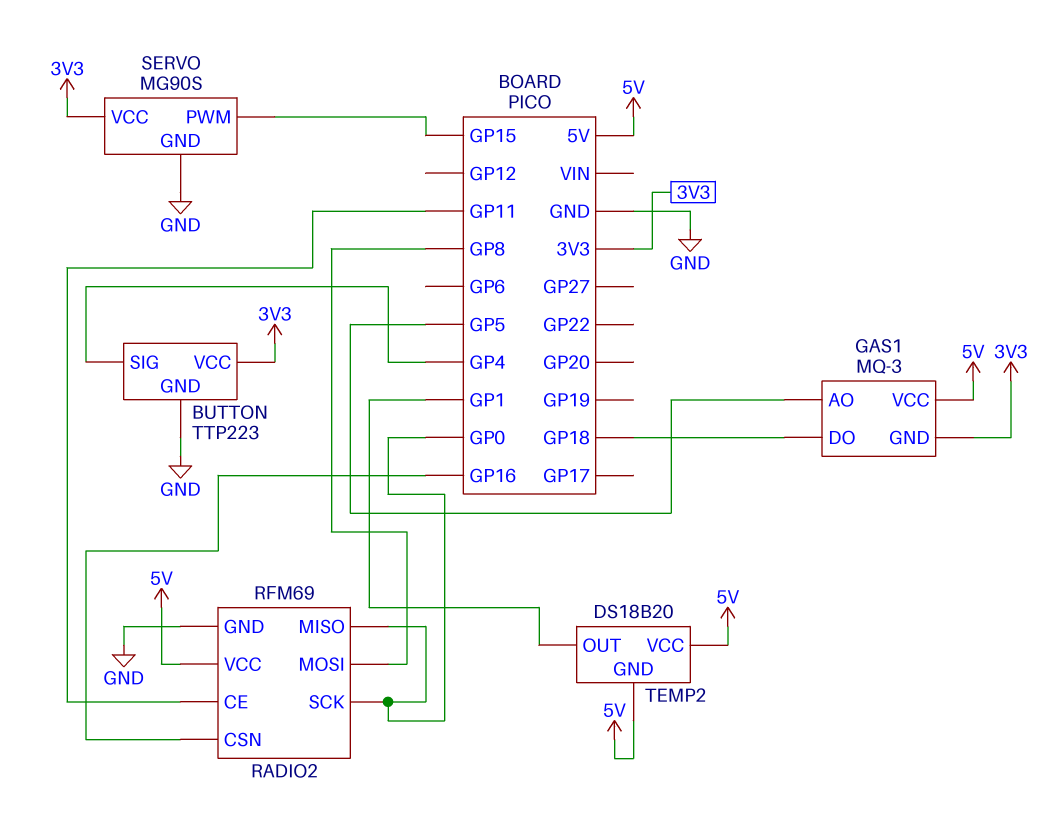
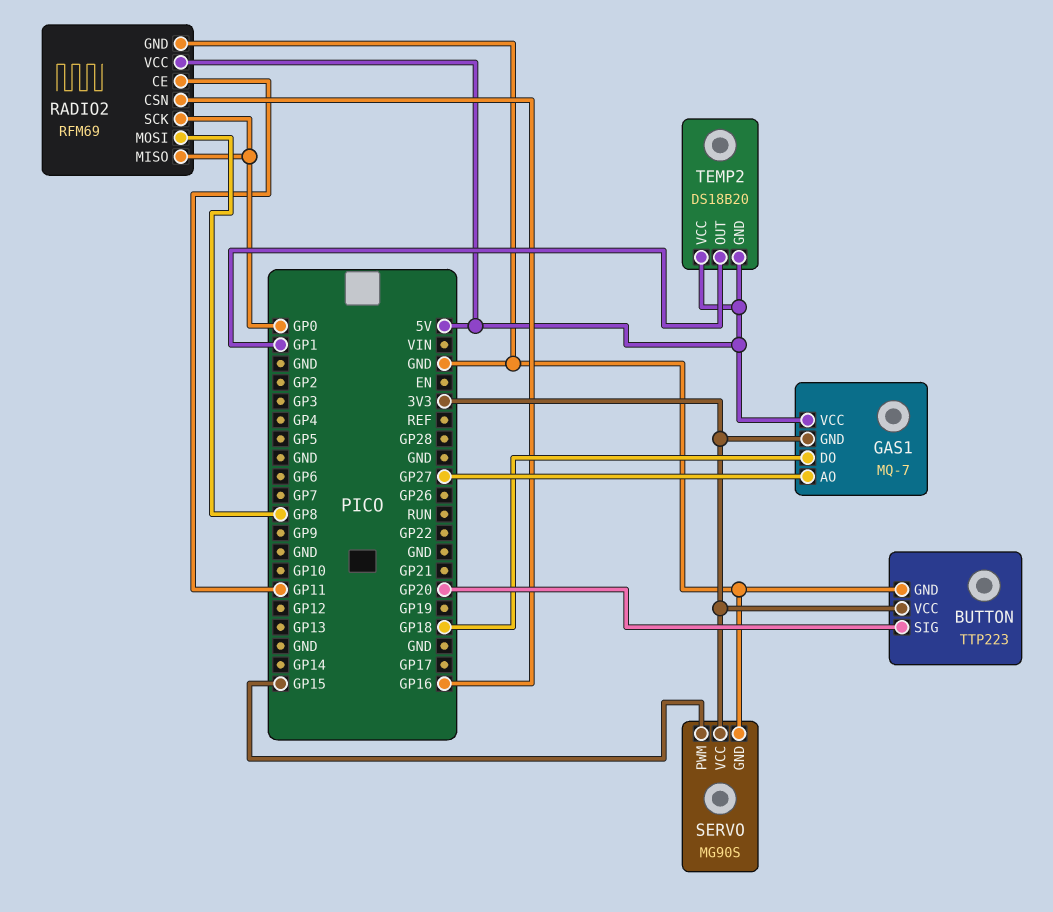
BUTTON pin SIG: GP4 -> GP20
GAS1: MQ-3 -> MQ-7
GAS1 pin AO: GP5 -> GP27

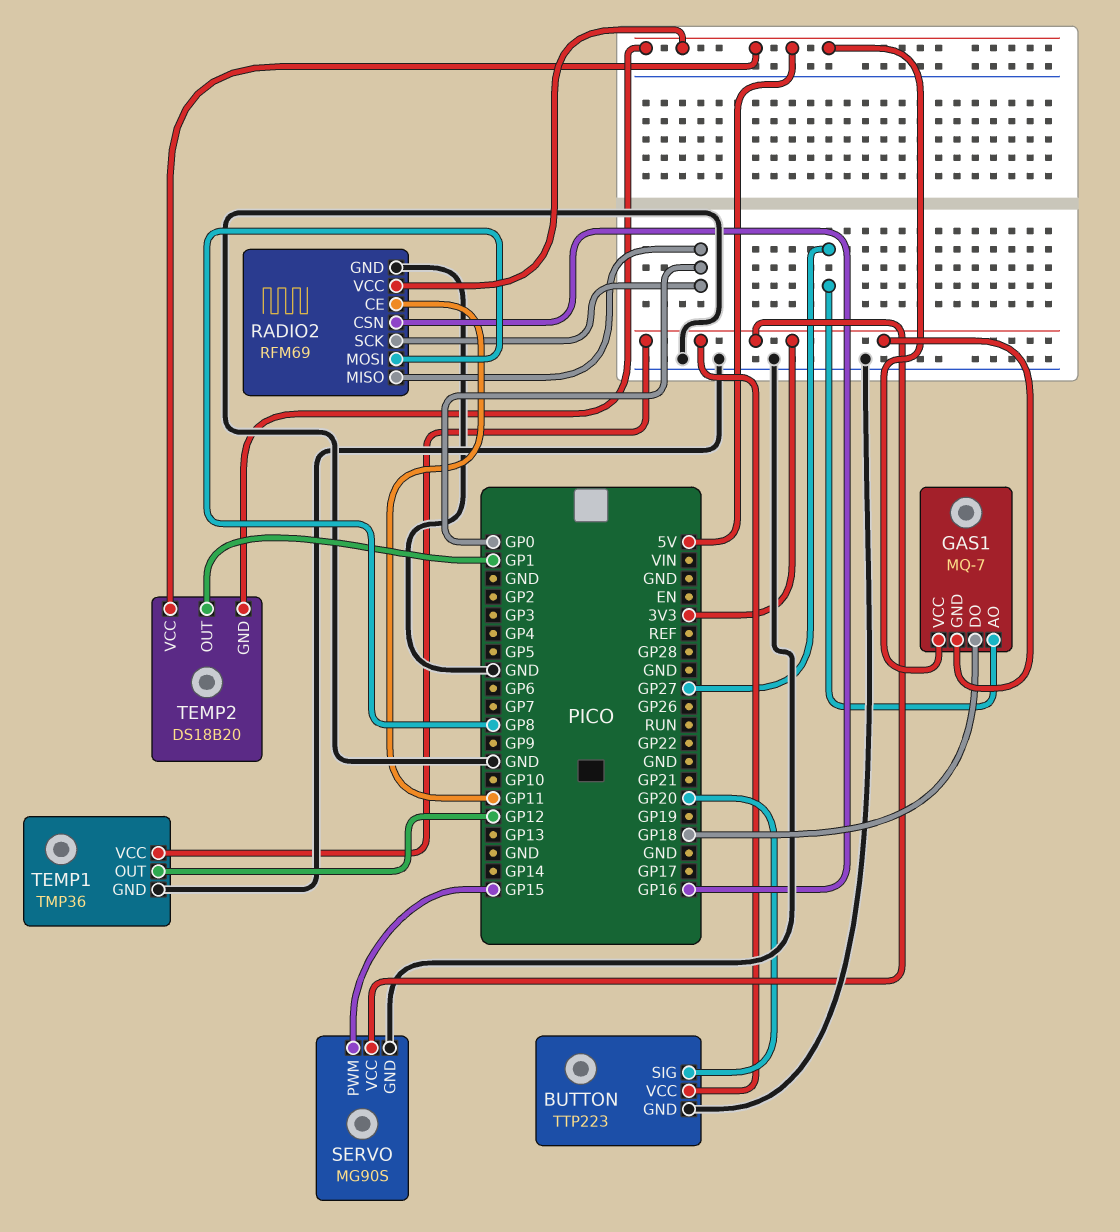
TEMP1: none -> TMP36
TEMP1 pin GND: none -> GND
TEMP1 pin OUT: none -> GP12
TEMP1 pin VCC: none -> 3V3

